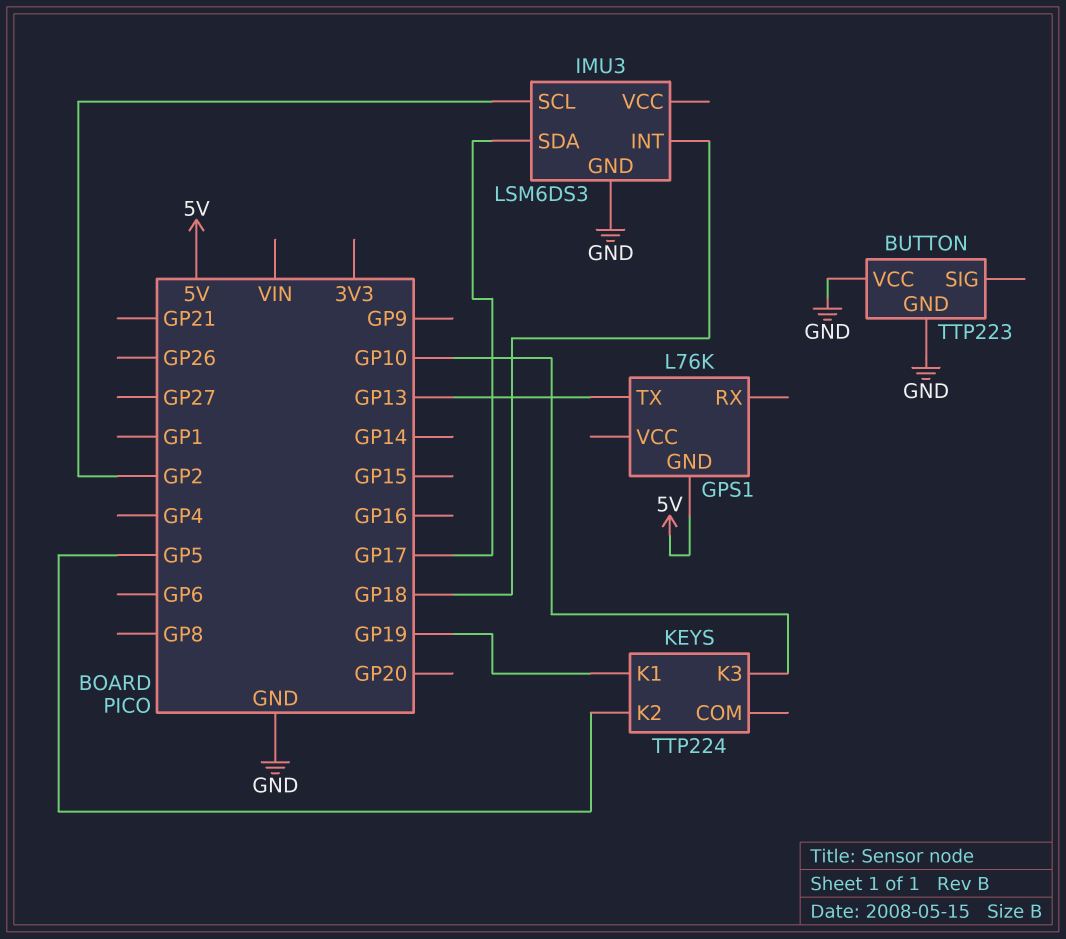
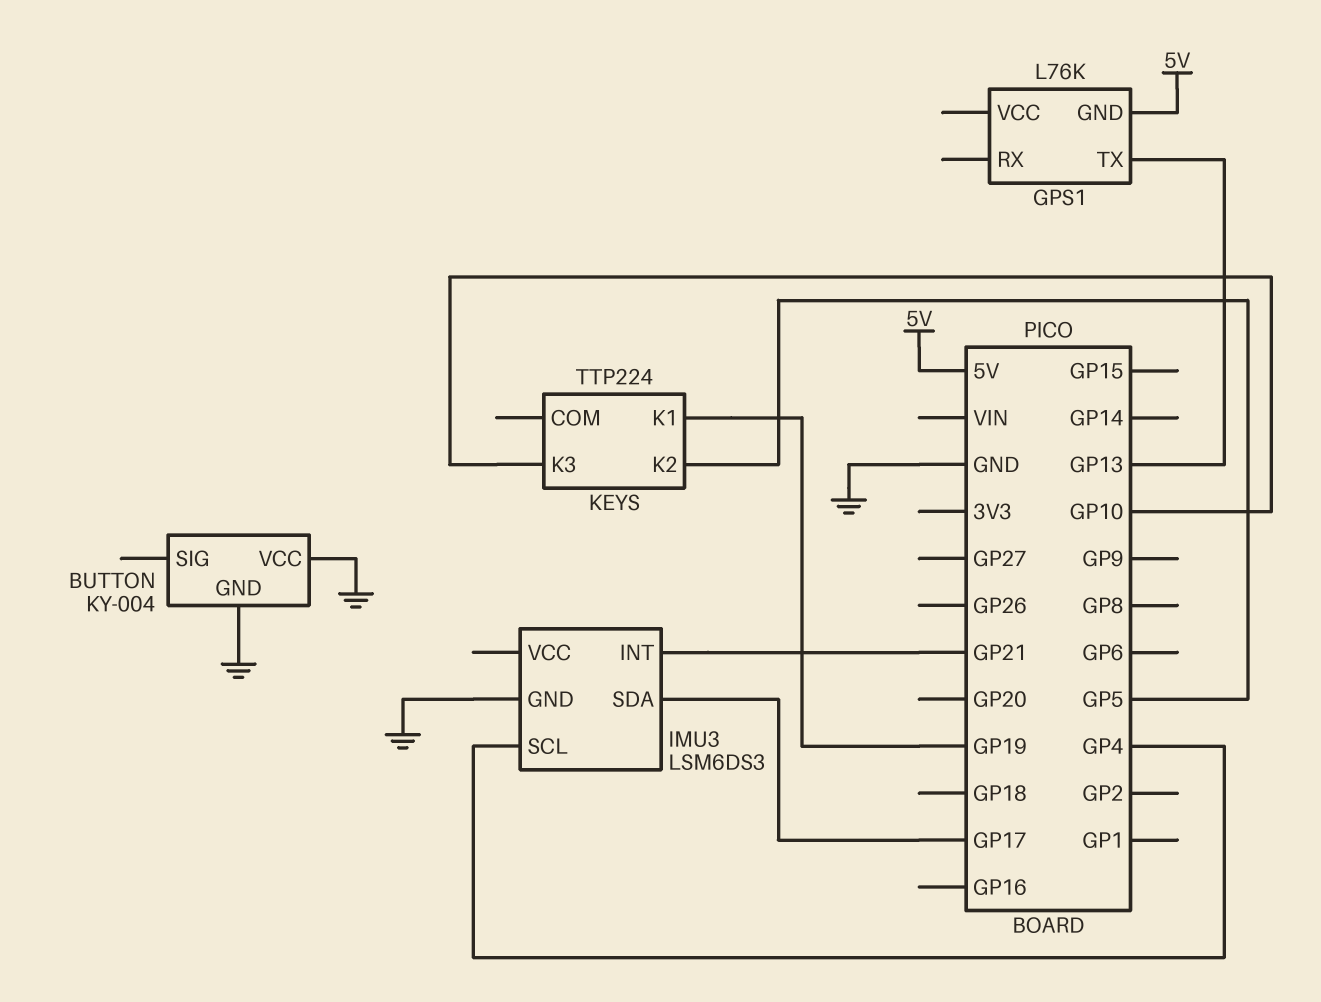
BUTTON: TTP223 -> KY-004
IMU3 pin INT: GP18 -> GP21
IMU3 pin SCL: GP2 -> GP4

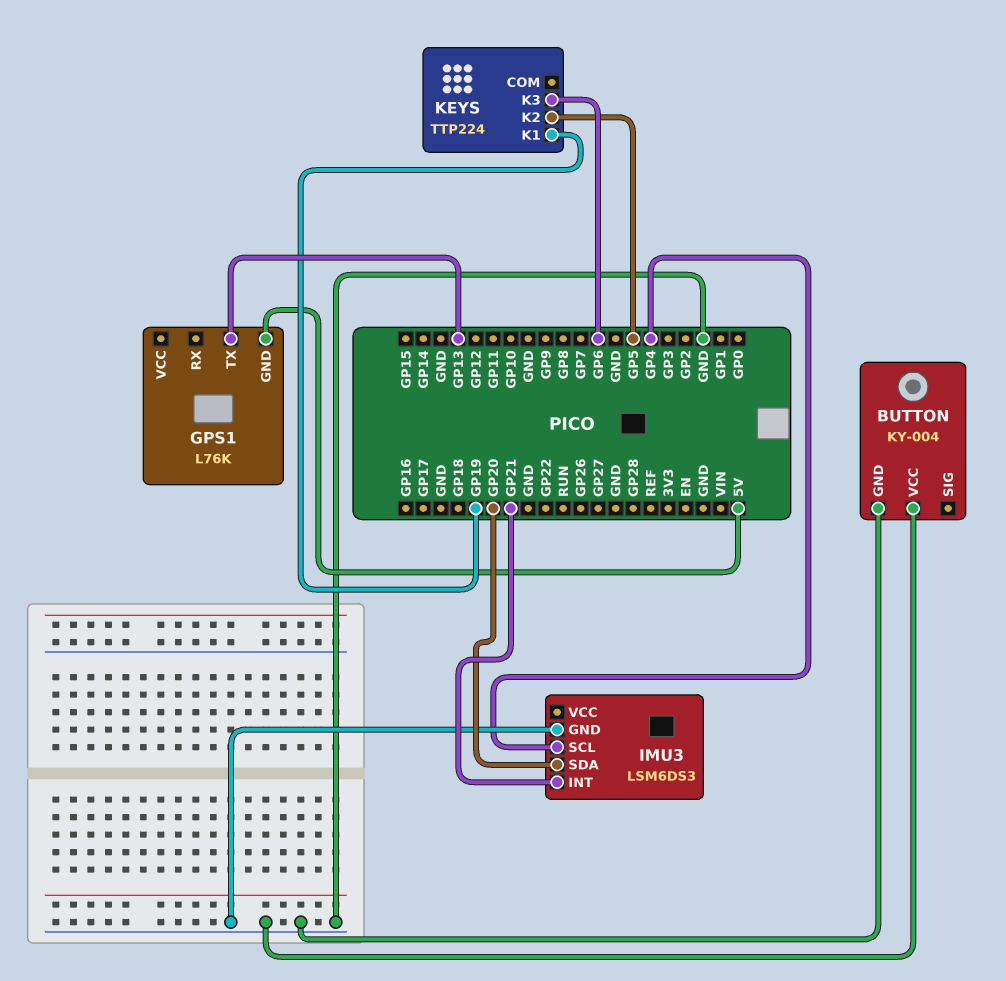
IMU3 pin SDA: GP17 -> GP20
KEYS pin K3: GP10 -> GP6

